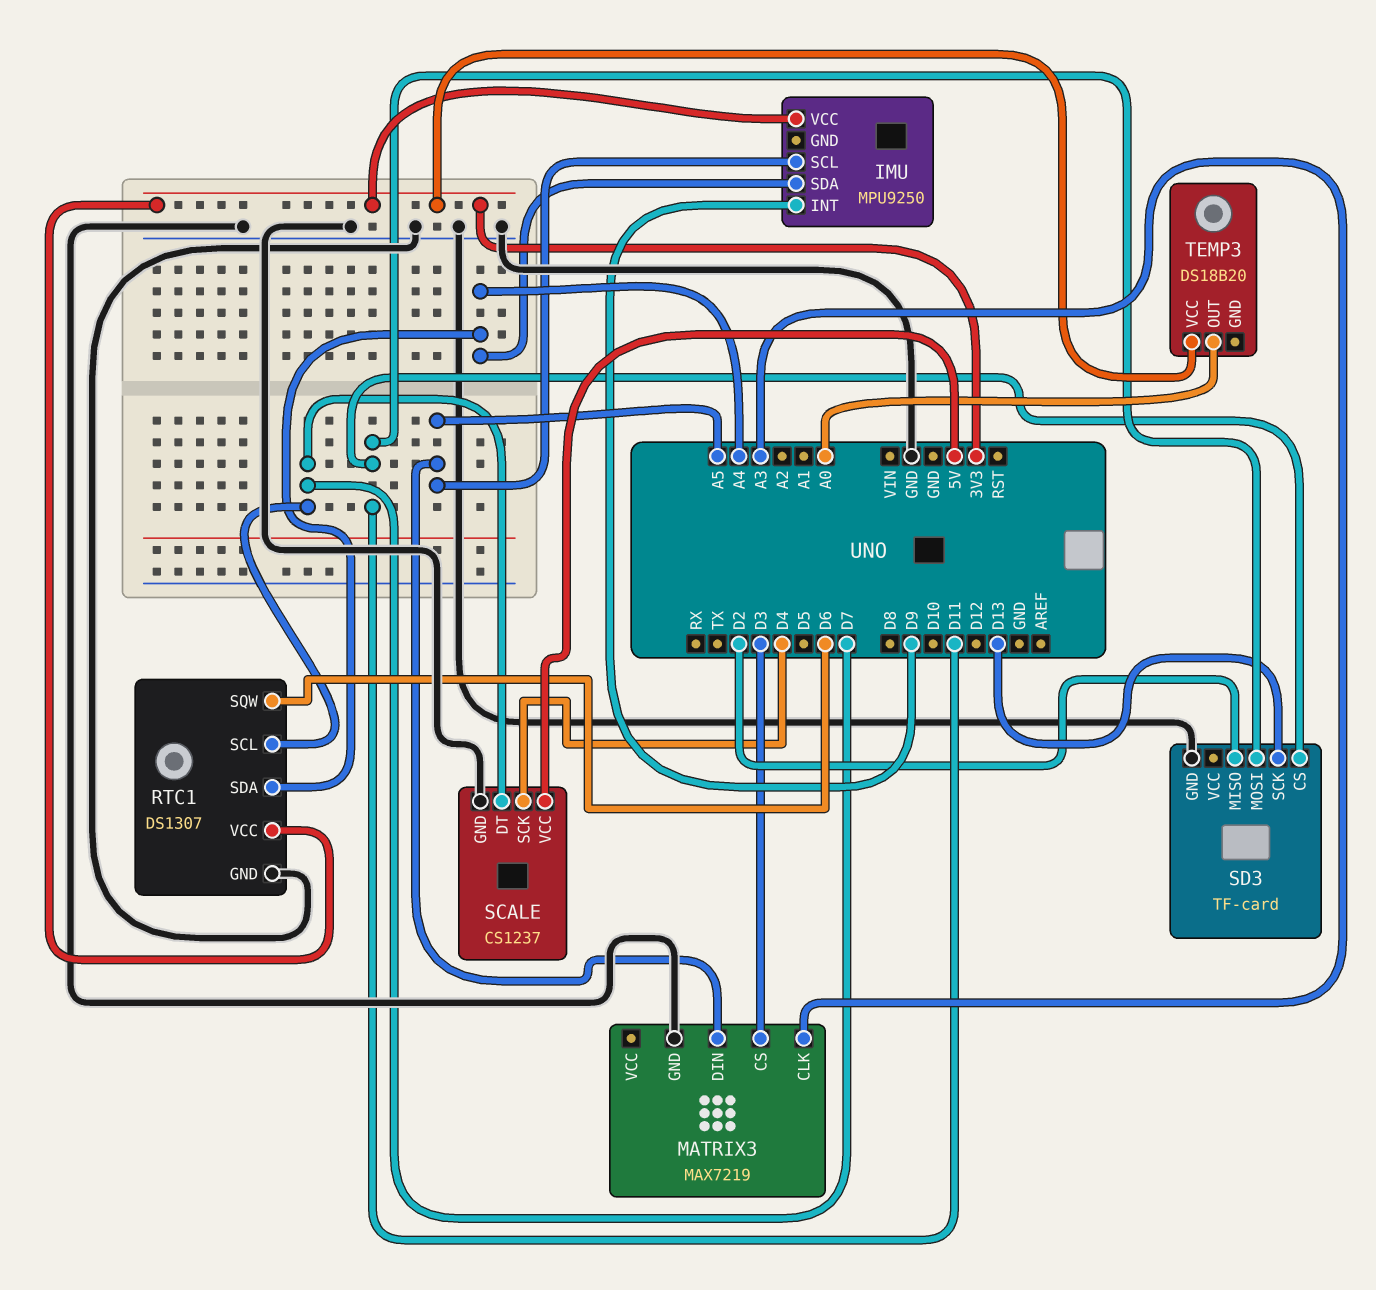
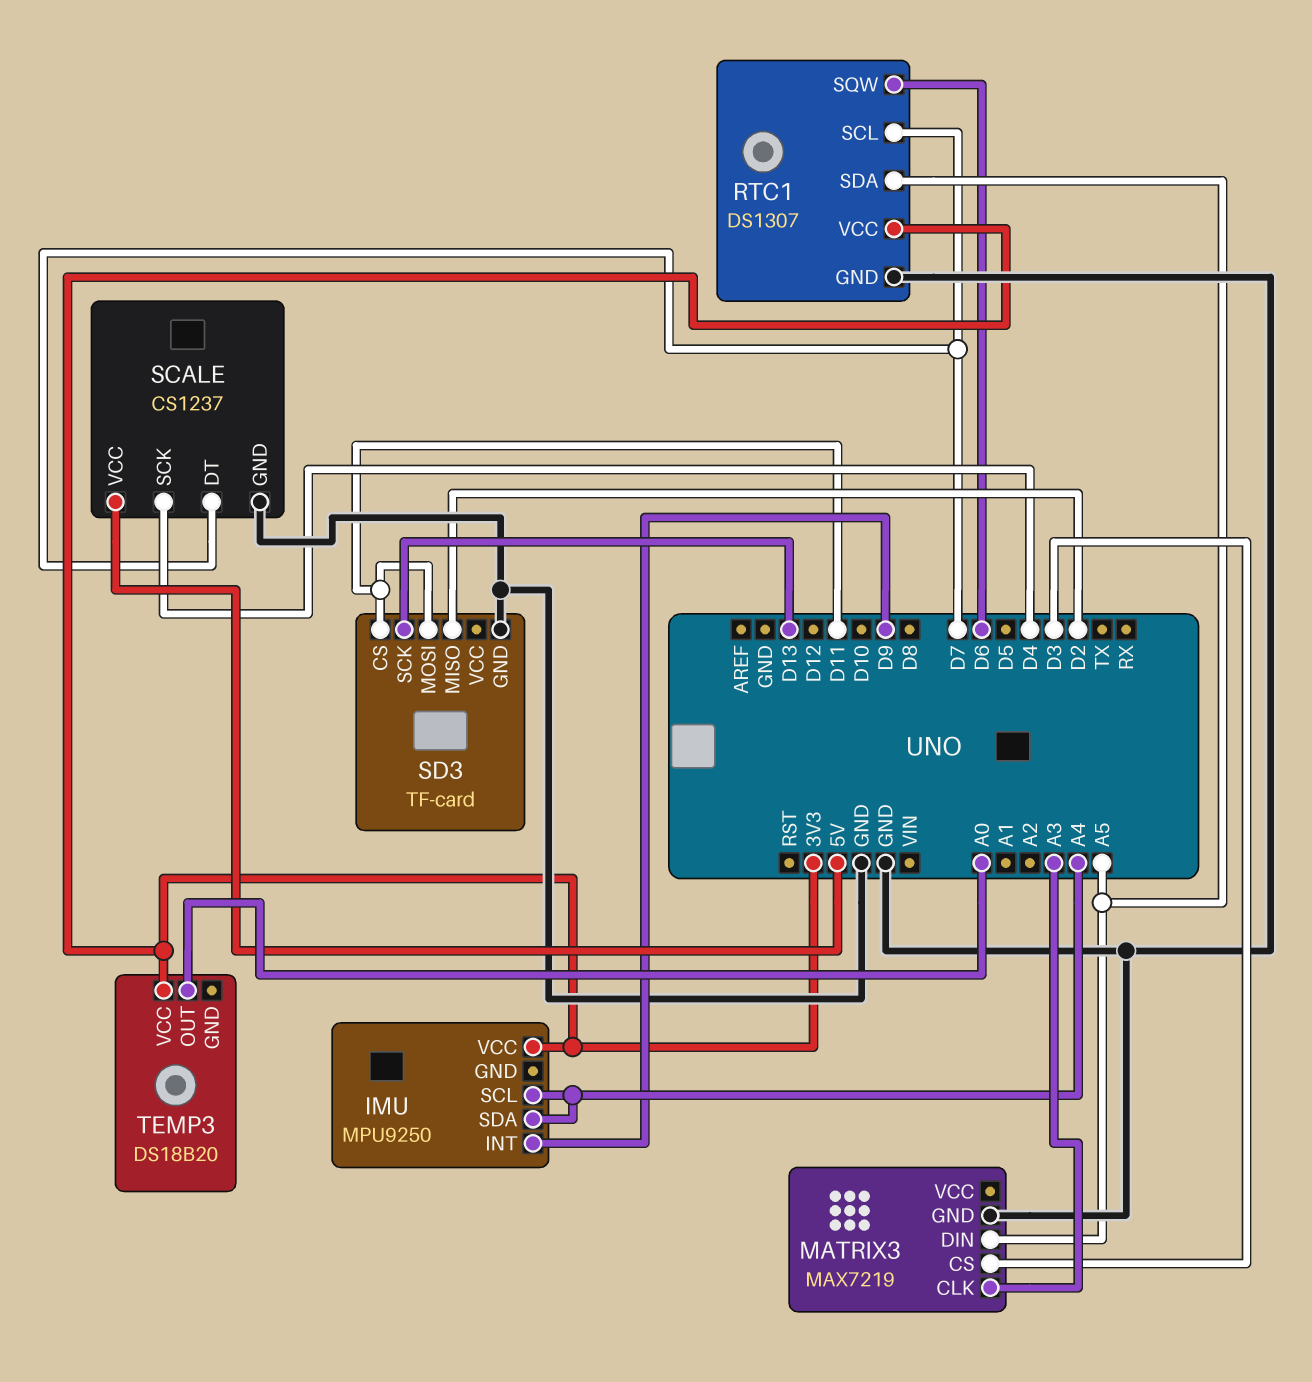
IMU pin SCL: A5 -> A4
RTC1 pin SDA: A4 -> A5

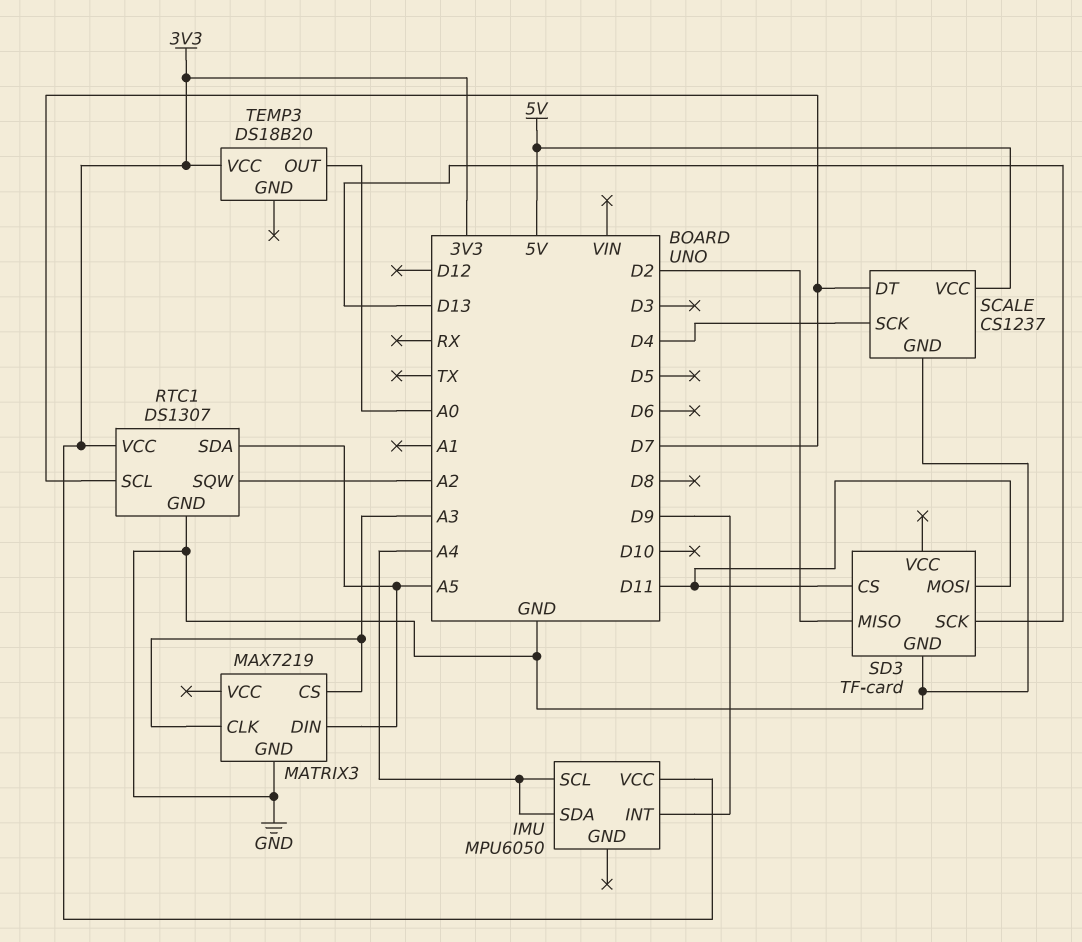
IMU: MPU9250 -> MPU6050
MATRIX3 pin CS: D3 -> A3
RTC1 pin SQW: D6 -> A2

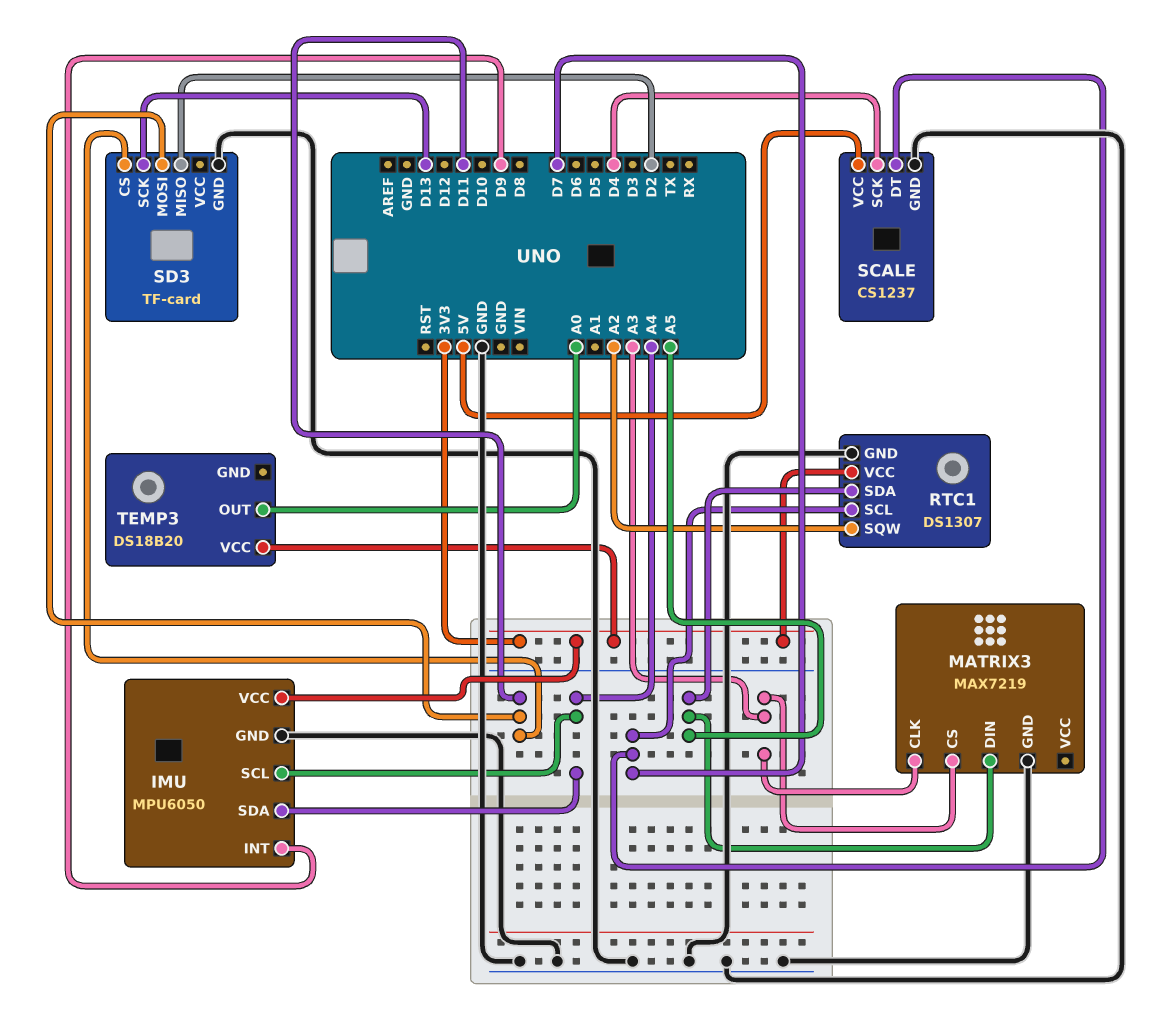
IMU pin GND: none -> GND

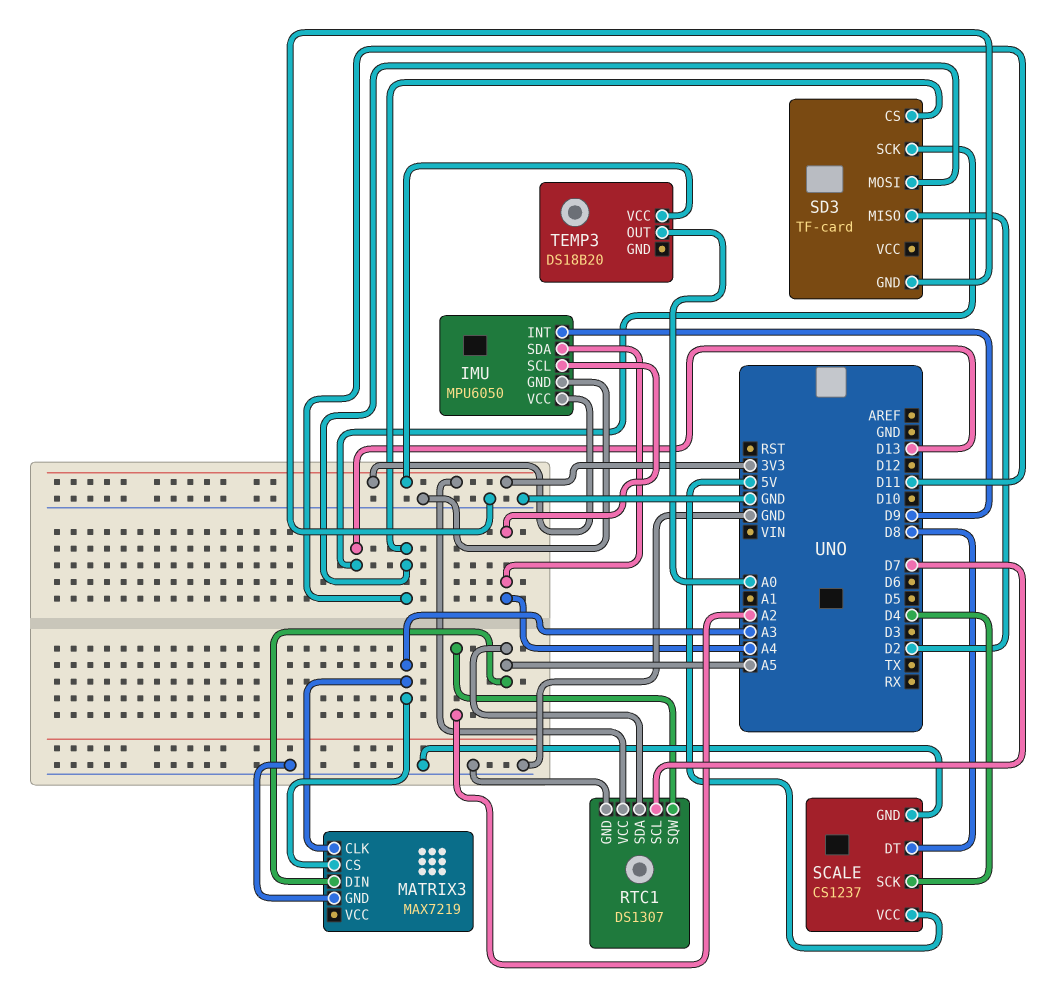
SCALE pin DT: D7 -> D8

